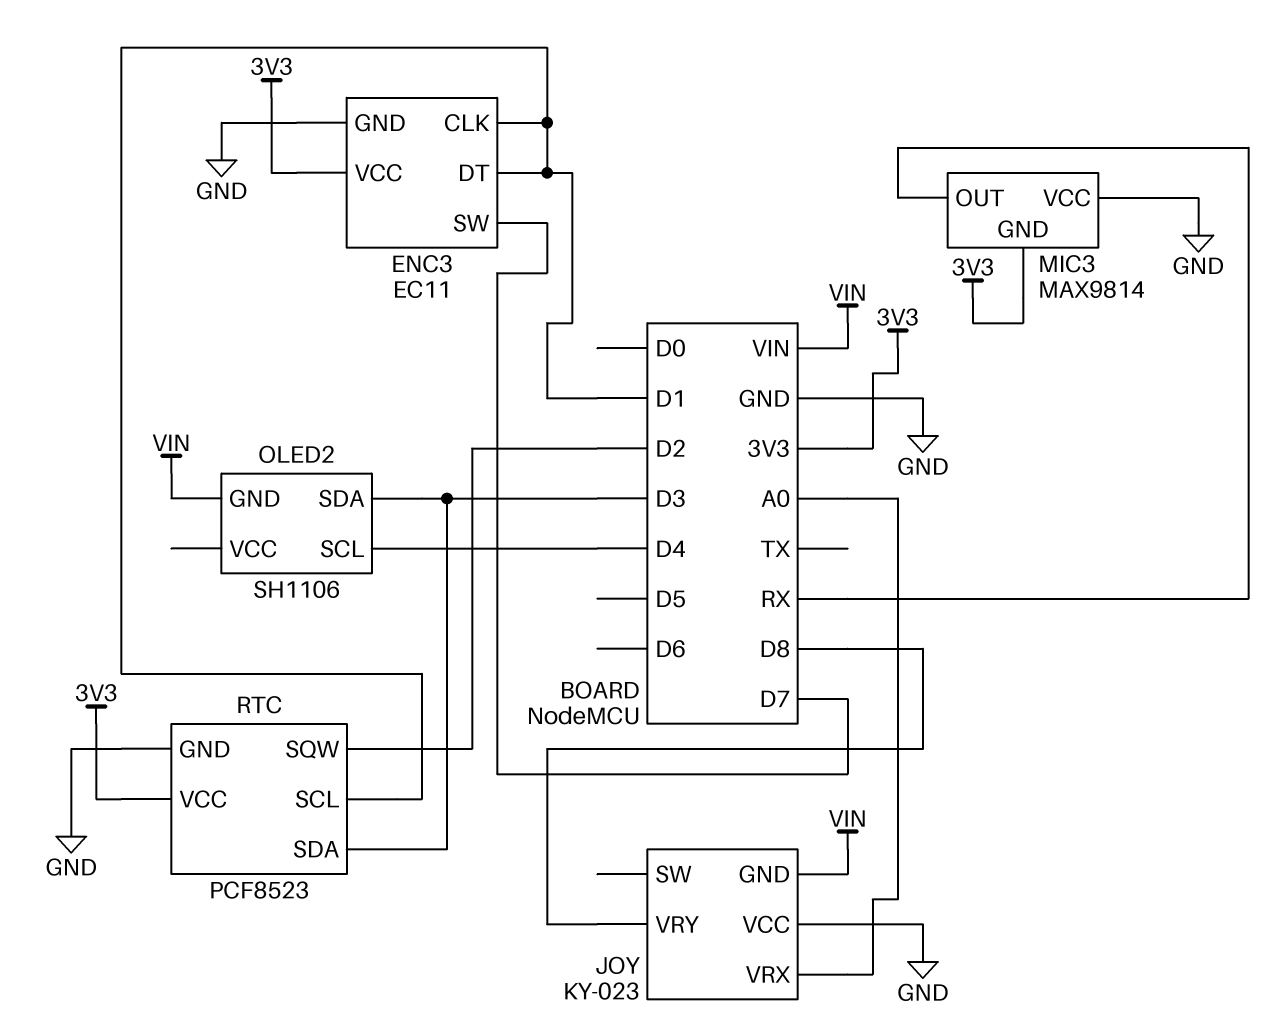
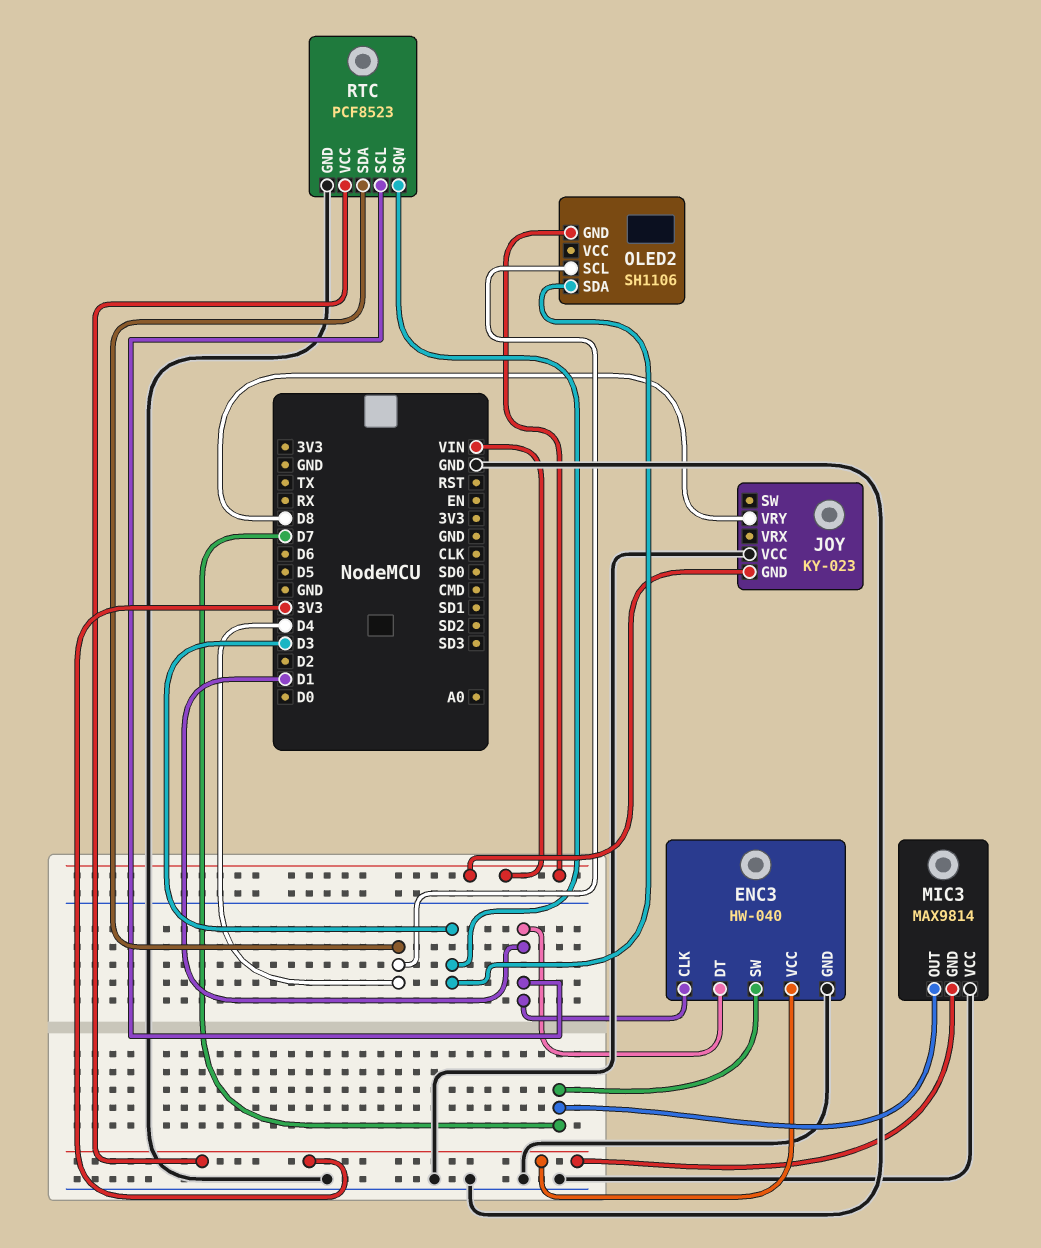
ENC3: EC11 -> HW-040
JOY pin VRX: A0 -> none
MIC3 pin OUT: RX -> D7
RTC pin SDA: D3 -> D4
RTC pin SQW: D2 -> D3

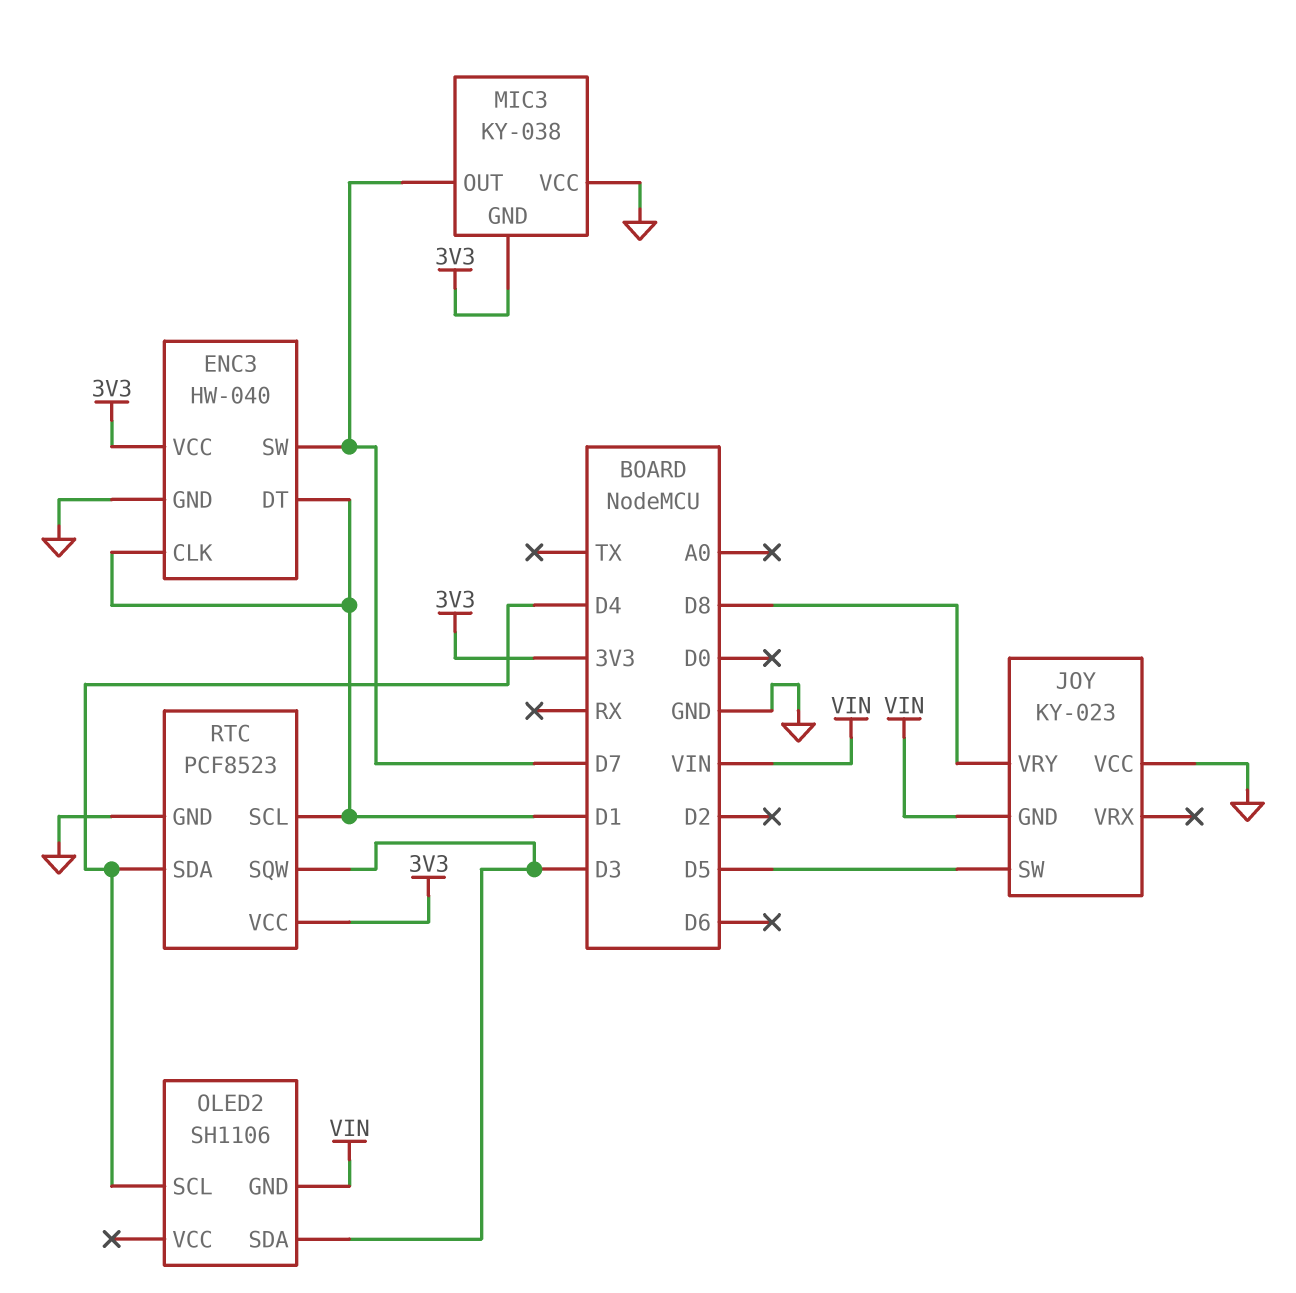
JOY pin SW: none -> D5
MIC3: MAX9814 -> KY-038

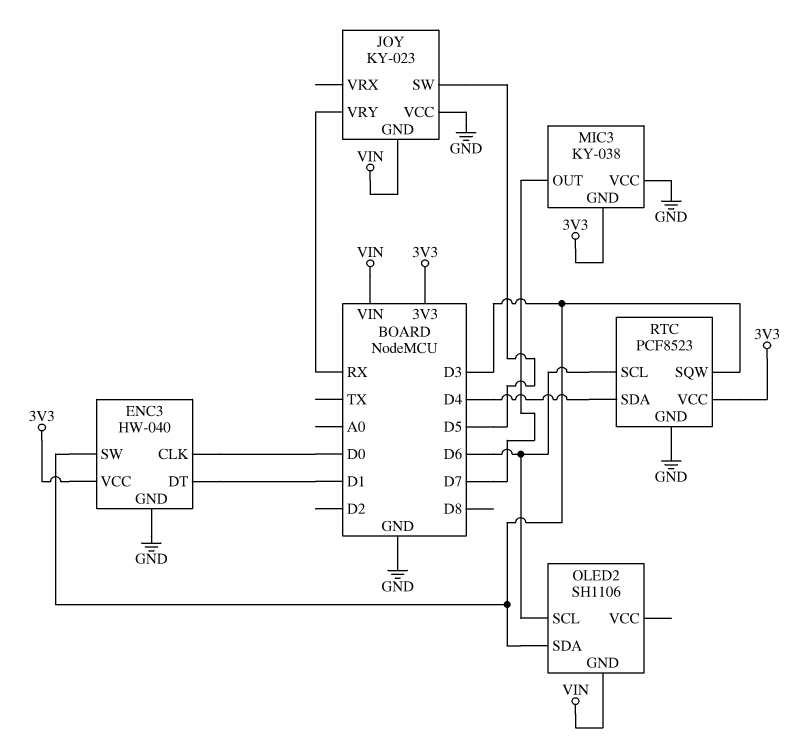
ENC3 pin CLK: D1 -> D0
ENC3 pin SW: D7 -> D3
JOY pin VRY: D8 -> RX
OLED2 pin SCL: D4 -> D6
RTC pin SCL: D1 -> D6

